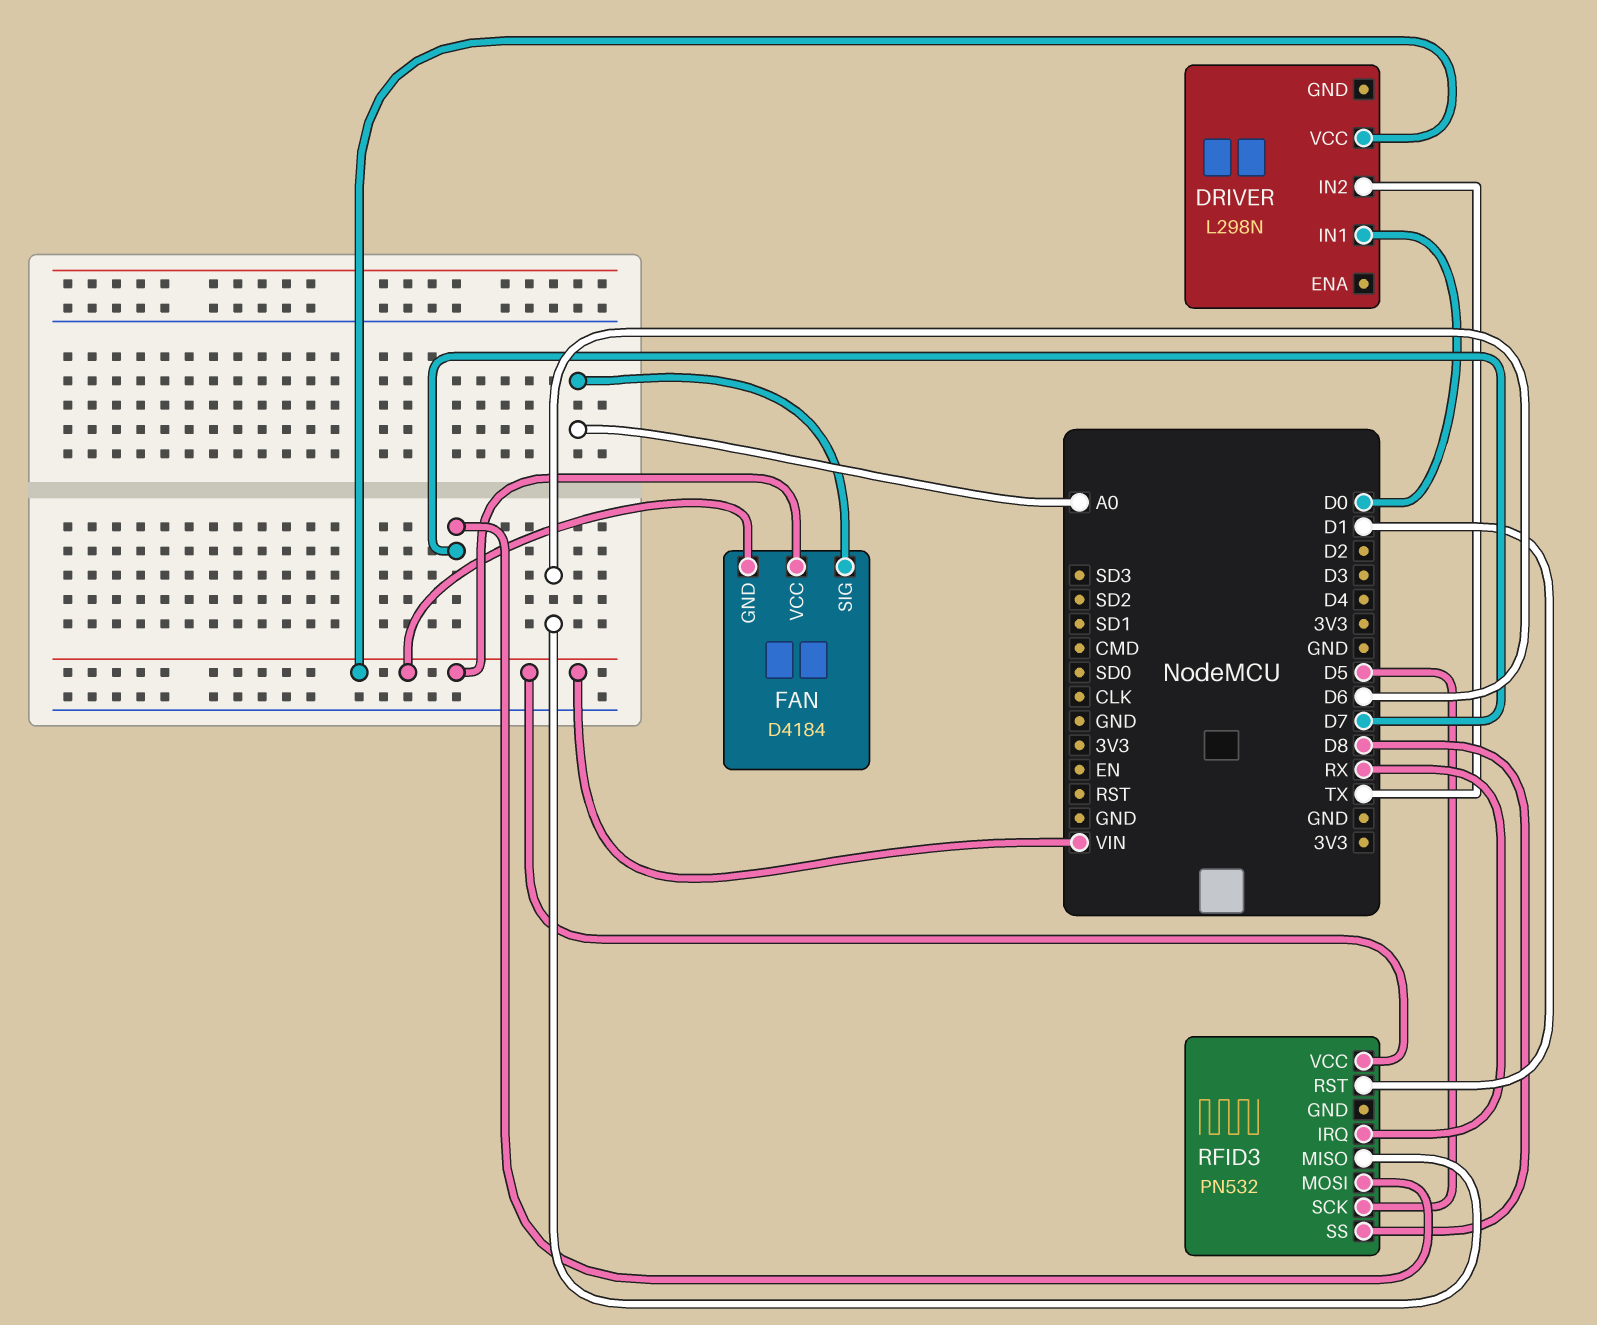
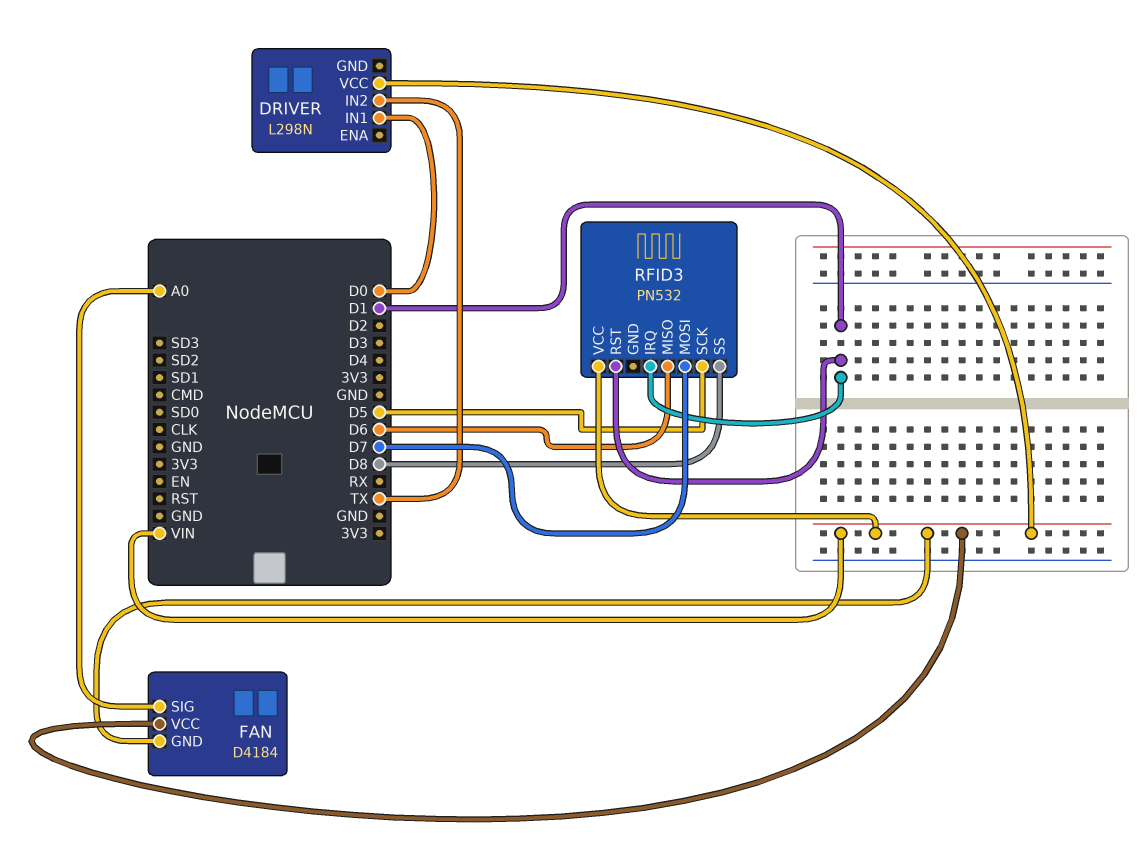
RFID3 pin IRQ: RX -> D1

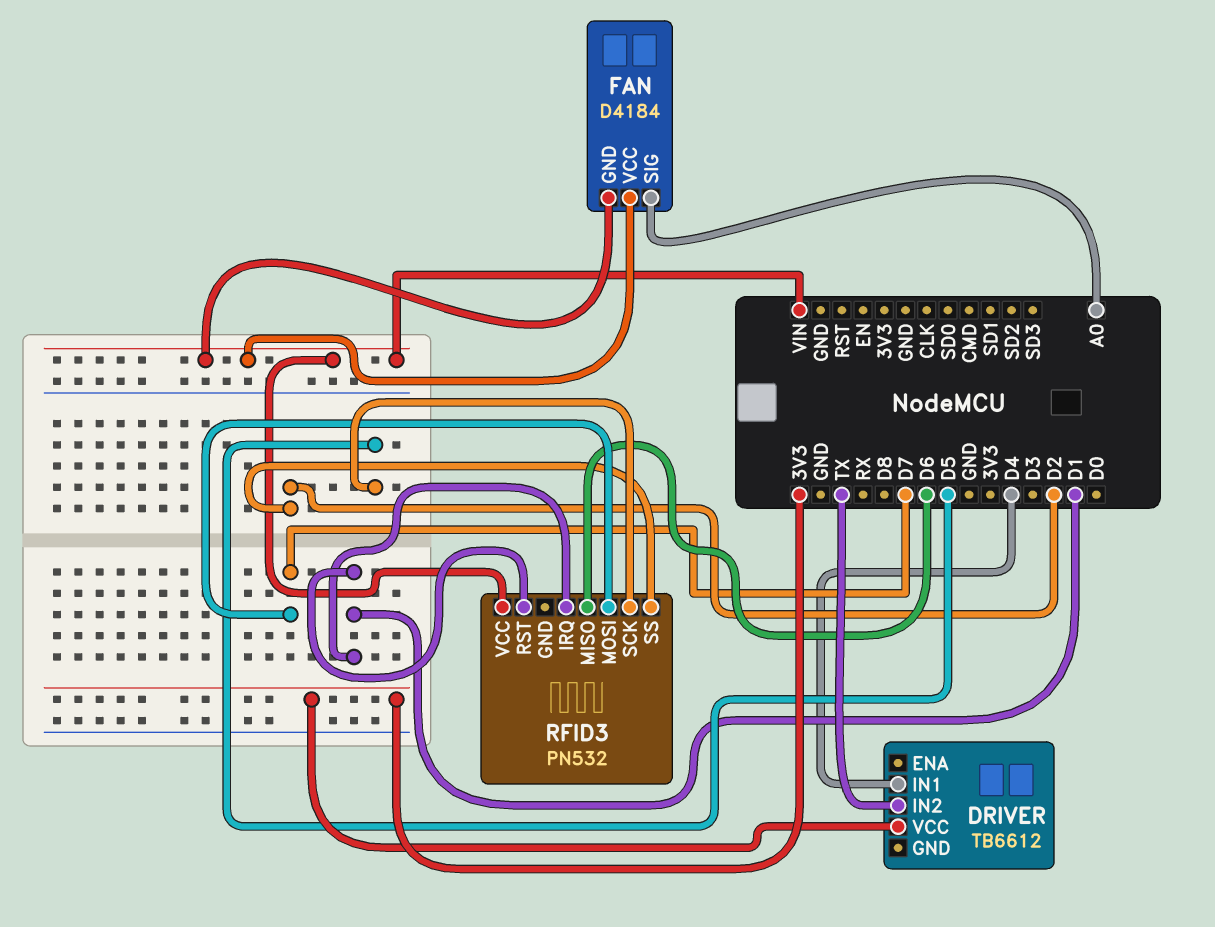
DRIVER: L298N -> TB6612
DRIVER pin IN1: D0 -> D4
DRIVER pin VCC: VIN -> 3V3
RFID3 pin SS: D8 -> D2

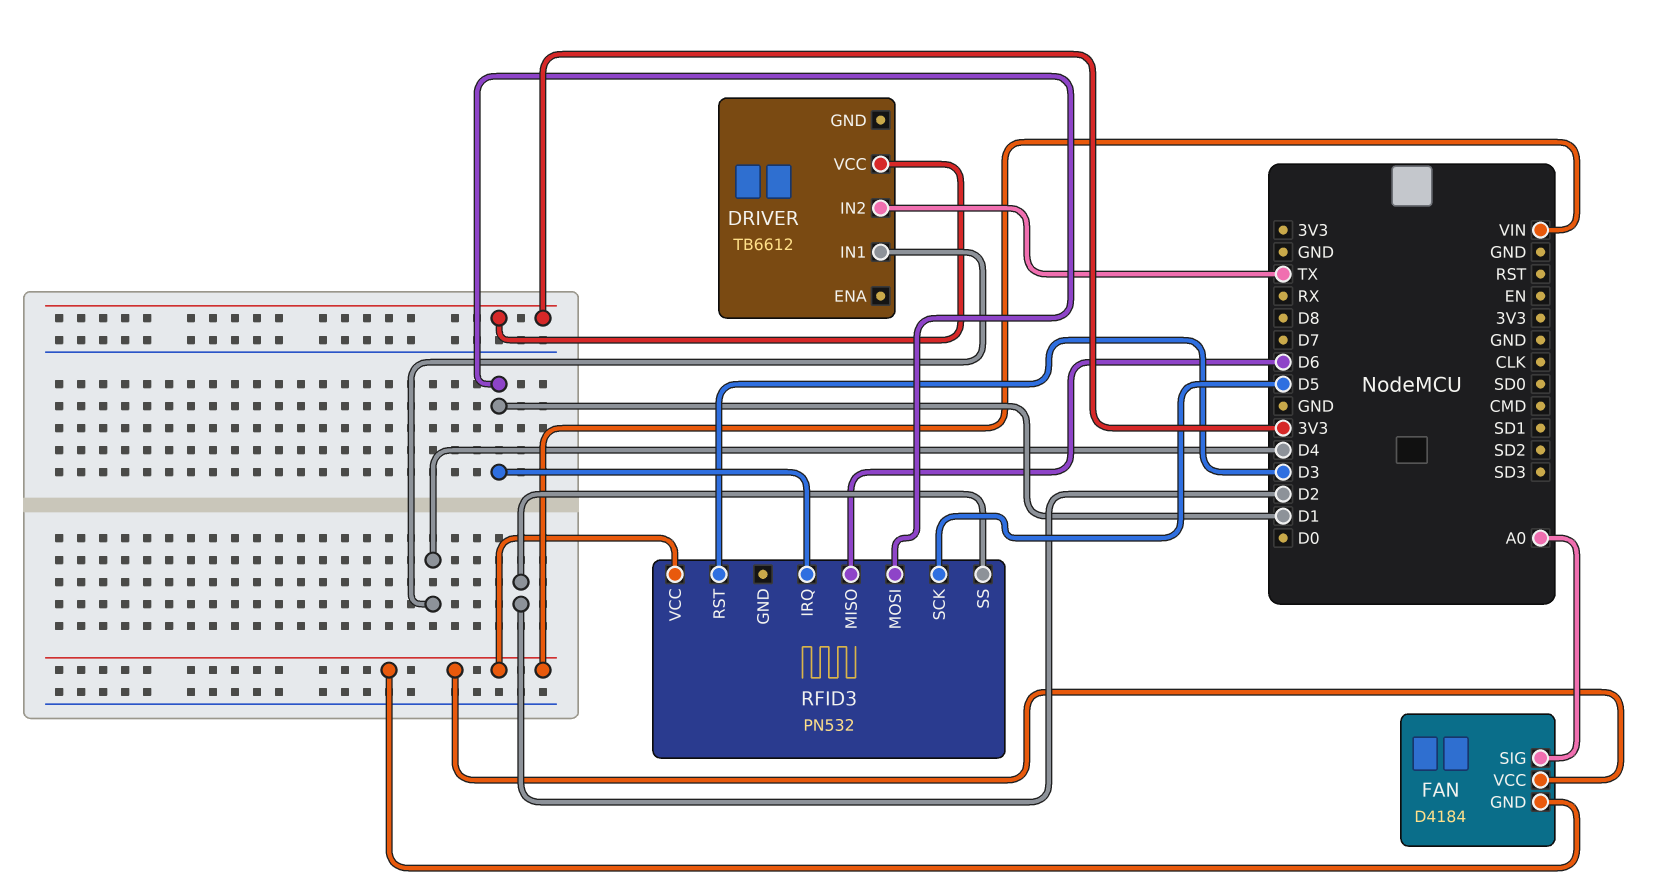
RFID3 pin MOSI: D7 -> D1
RFID3 pin RST: D1 -> D3

